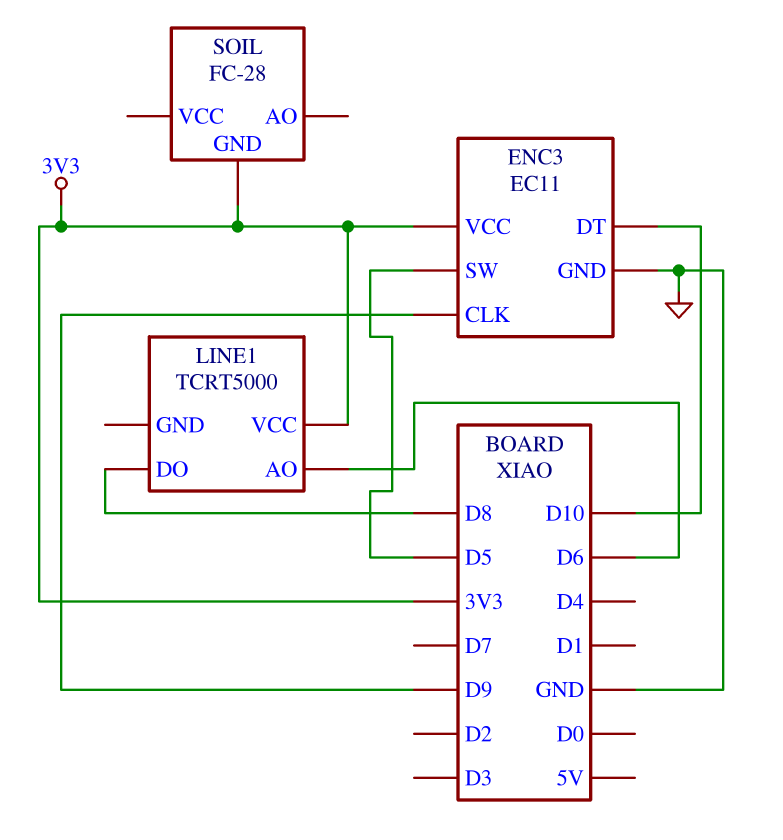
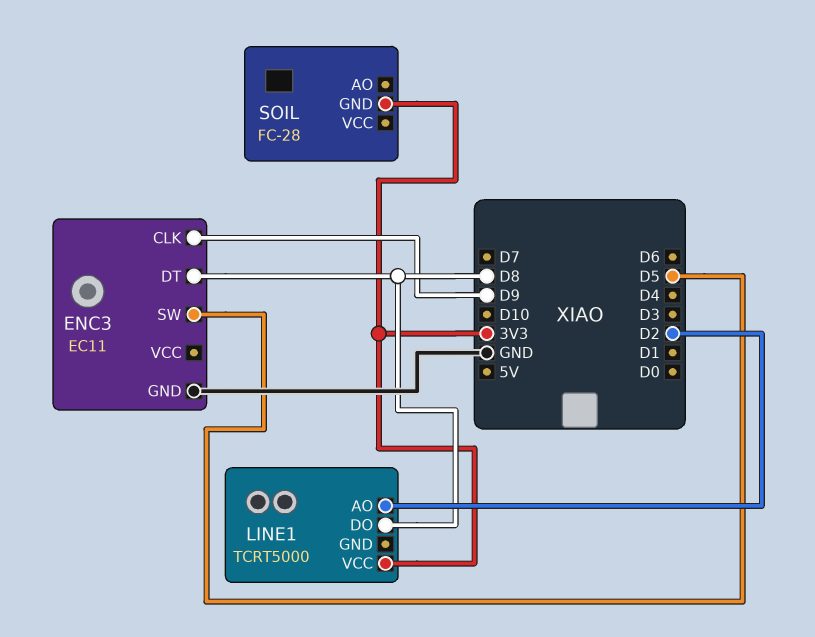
ENC3 pin DT: D10 -> D8
ENC3 pin VCC: 3V3 -> none
LINE1 pin AO: D6 -> D2

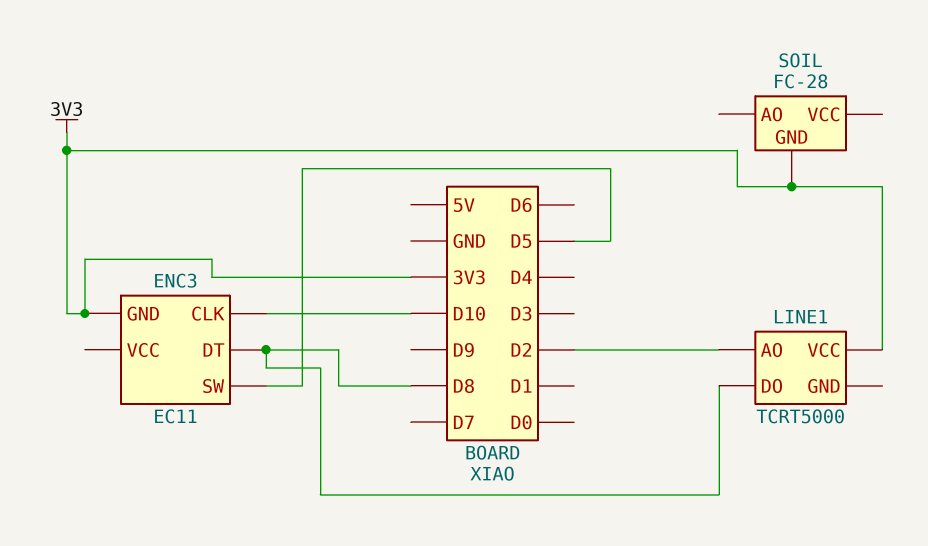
ENC3 pin CLK: D9 -> D10
ENC3 pin GND: GND -> 3V3

